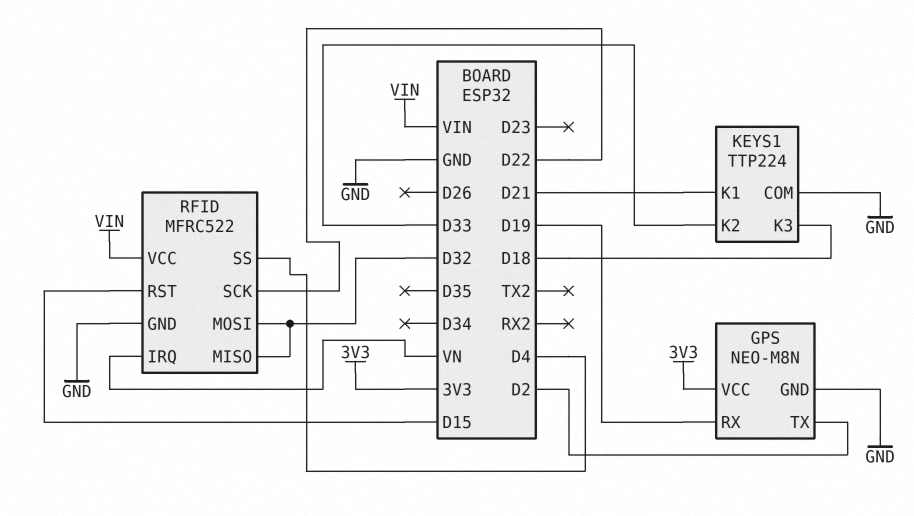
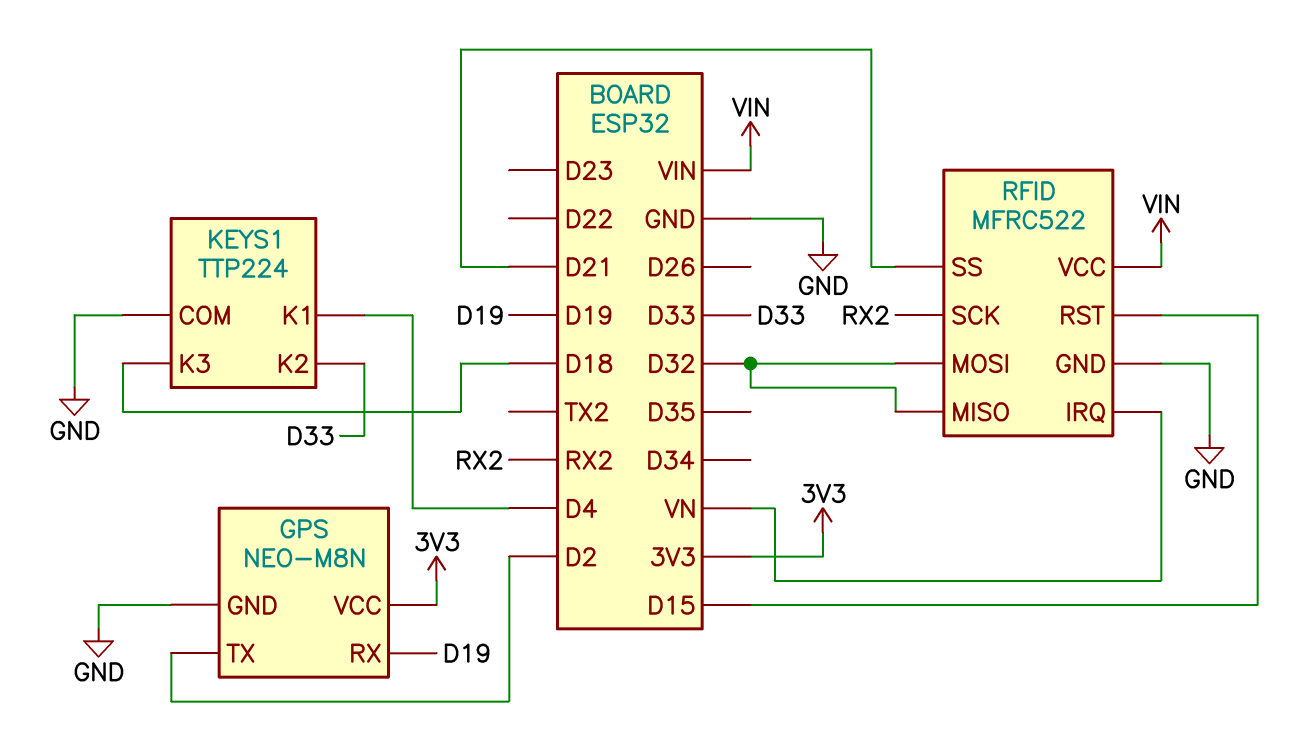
KEYS1 pin K1: D21 -> D4
RFID pin SCK: D22 -> RX2
RFID pin SS: D4 -> D21

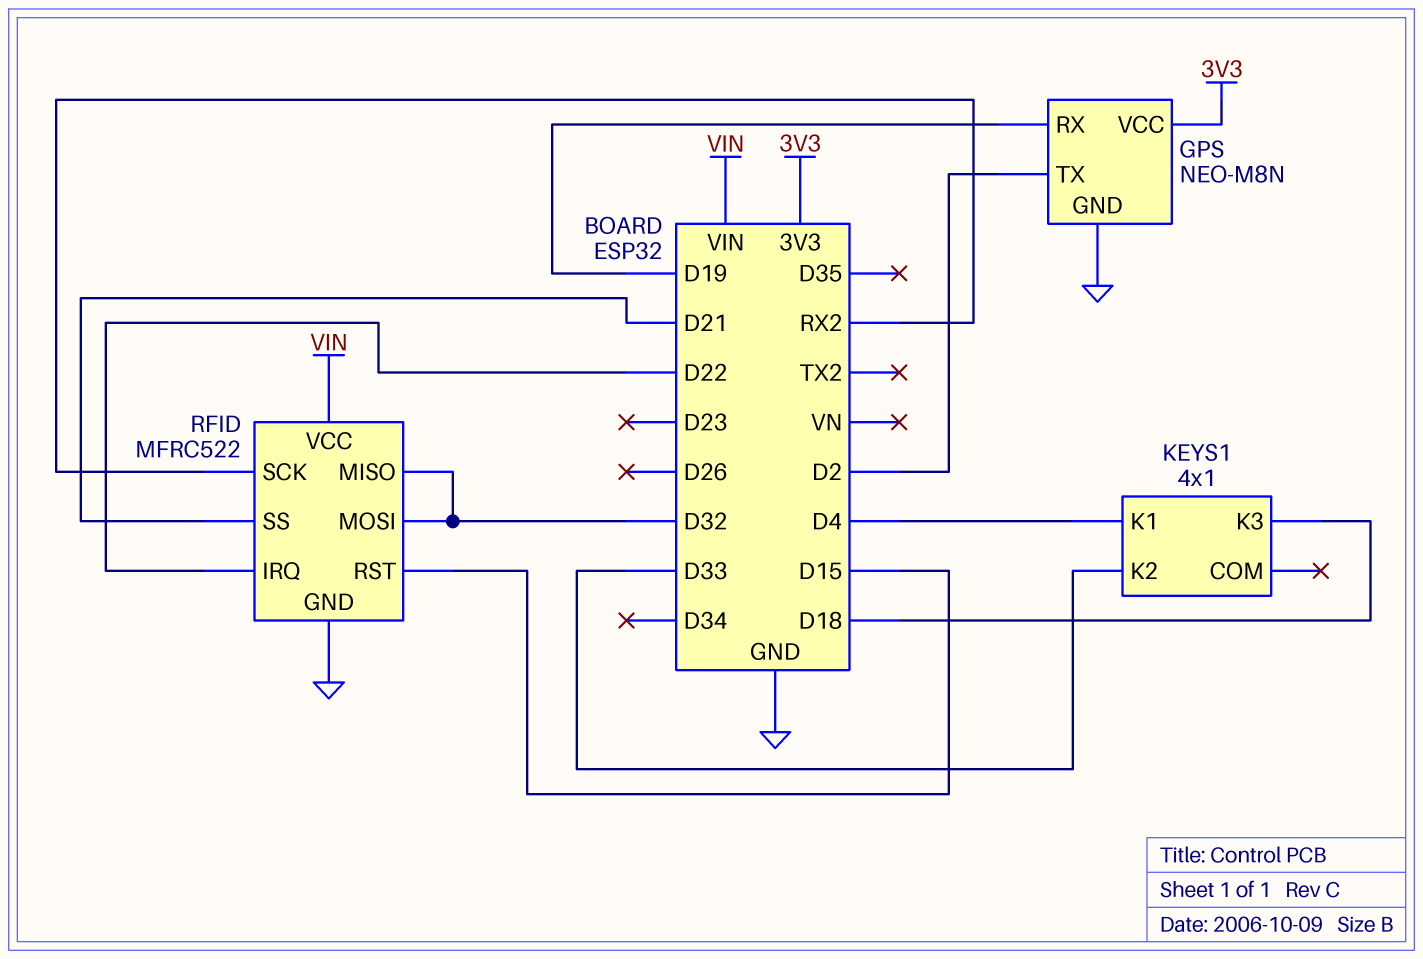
KEYS1: TTP224 -> 4x1
KEYS1 pin COM: GND -> none
RFID pin IRQ: VN -> D22

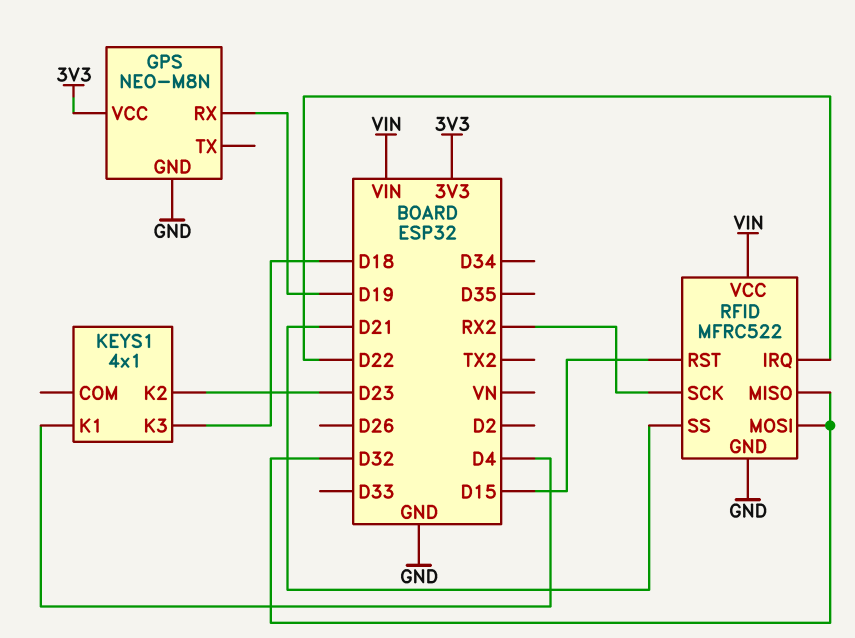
GPS pin TX: D2 -> none
KEYS1 pin K2: D33 -> D23

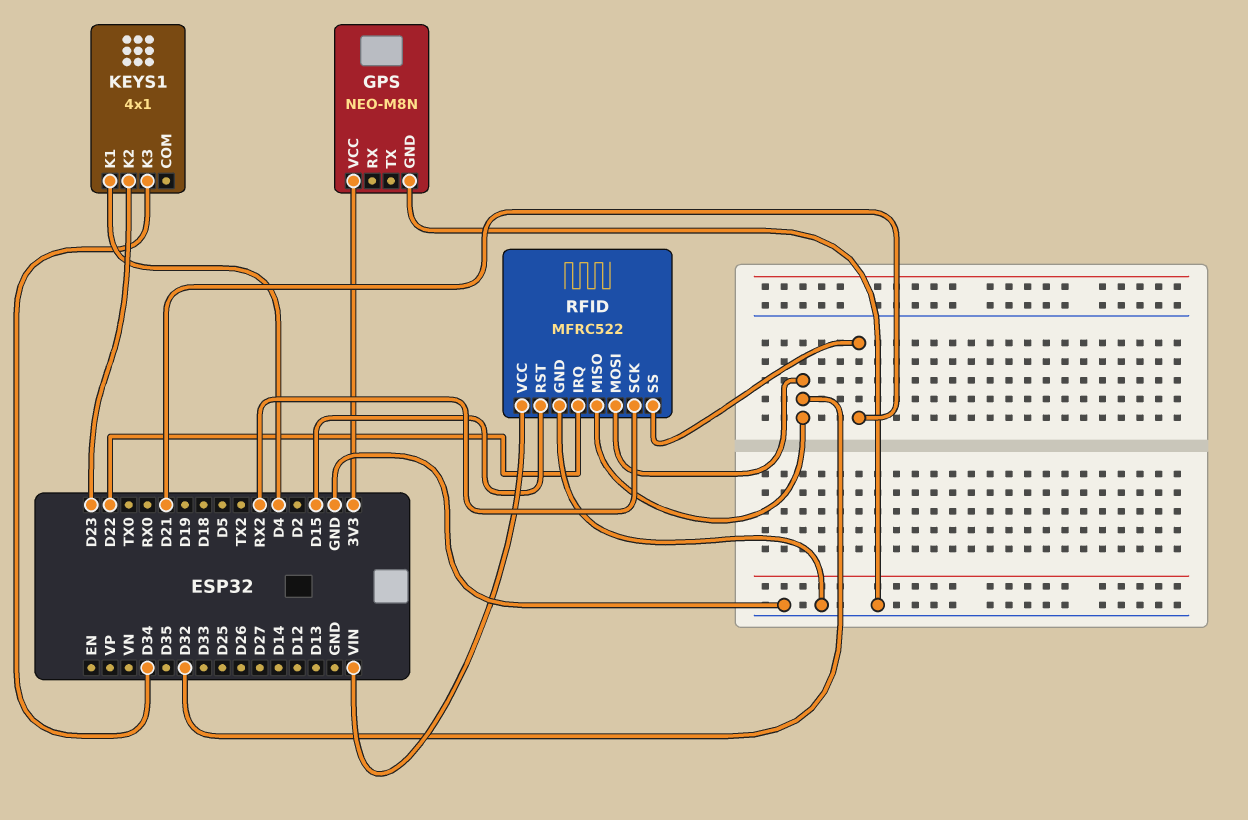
GPS pin RX: D19 -> none
KEYS1 pin K3: D18 -> D34

